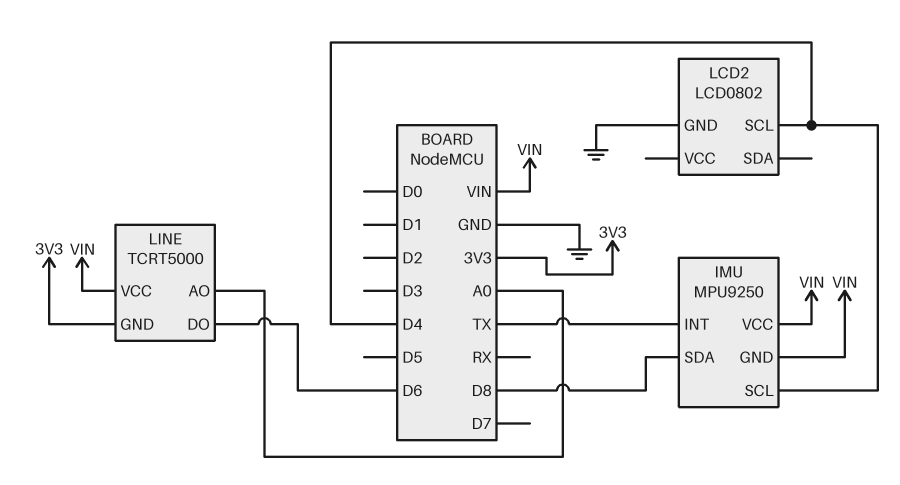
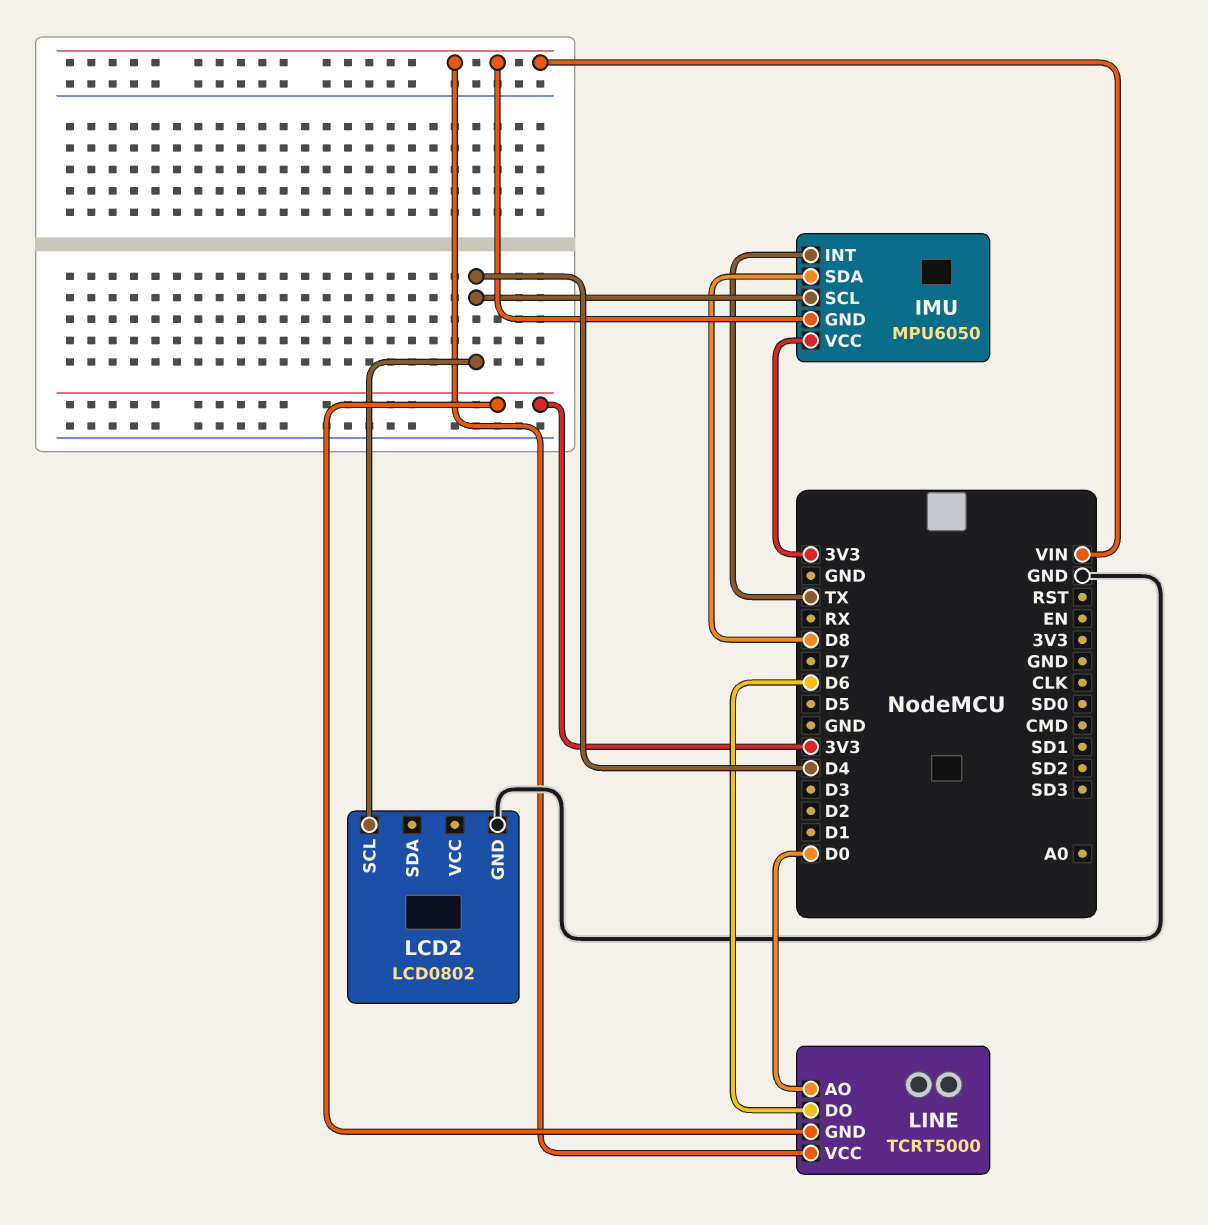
IMU: MPU9250 -> MPU6050
IMU pin VCC: VIN -> 3V3
LINE pin AO: A0 -> D0

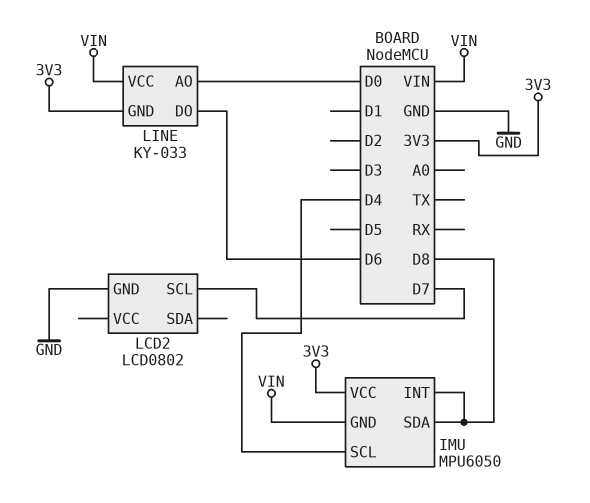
IMU pin INT: TX -> D8
LCD2 pin SCL: D4 -> D7
LINE: TCRT5000 -> KY-033

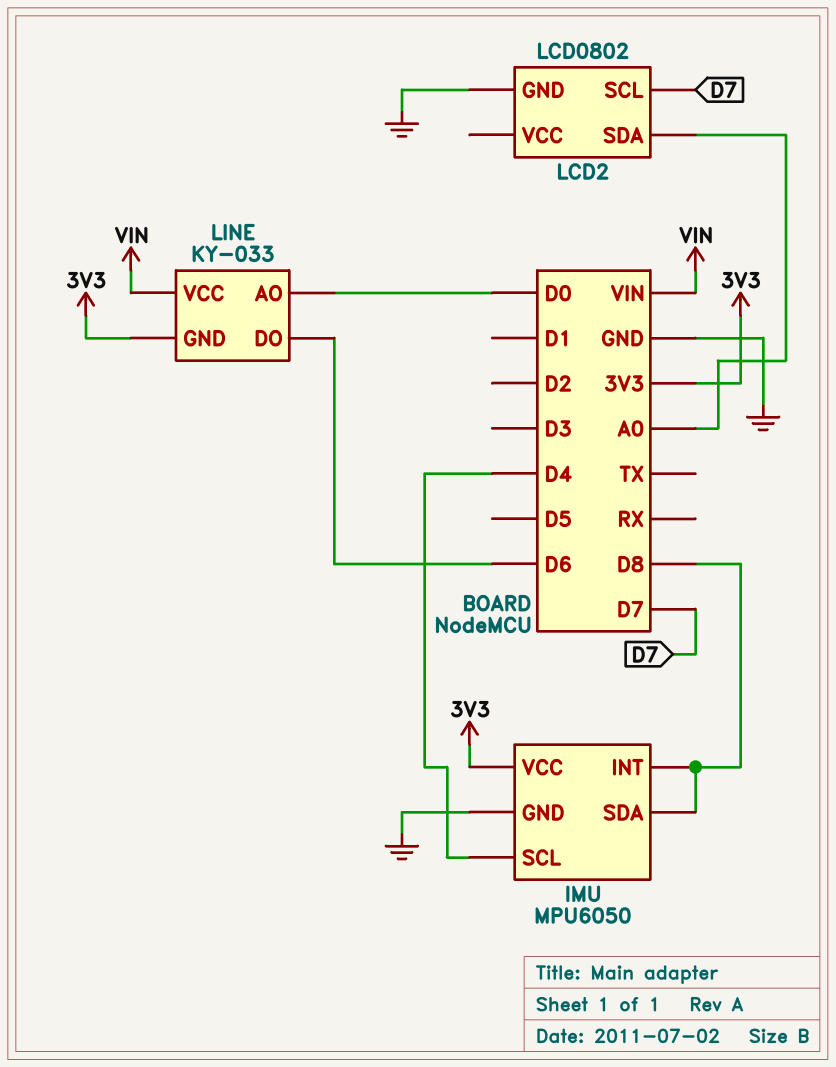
IMU pin GND: VIN -> GND
LCD2 pin SDA: none -> A0

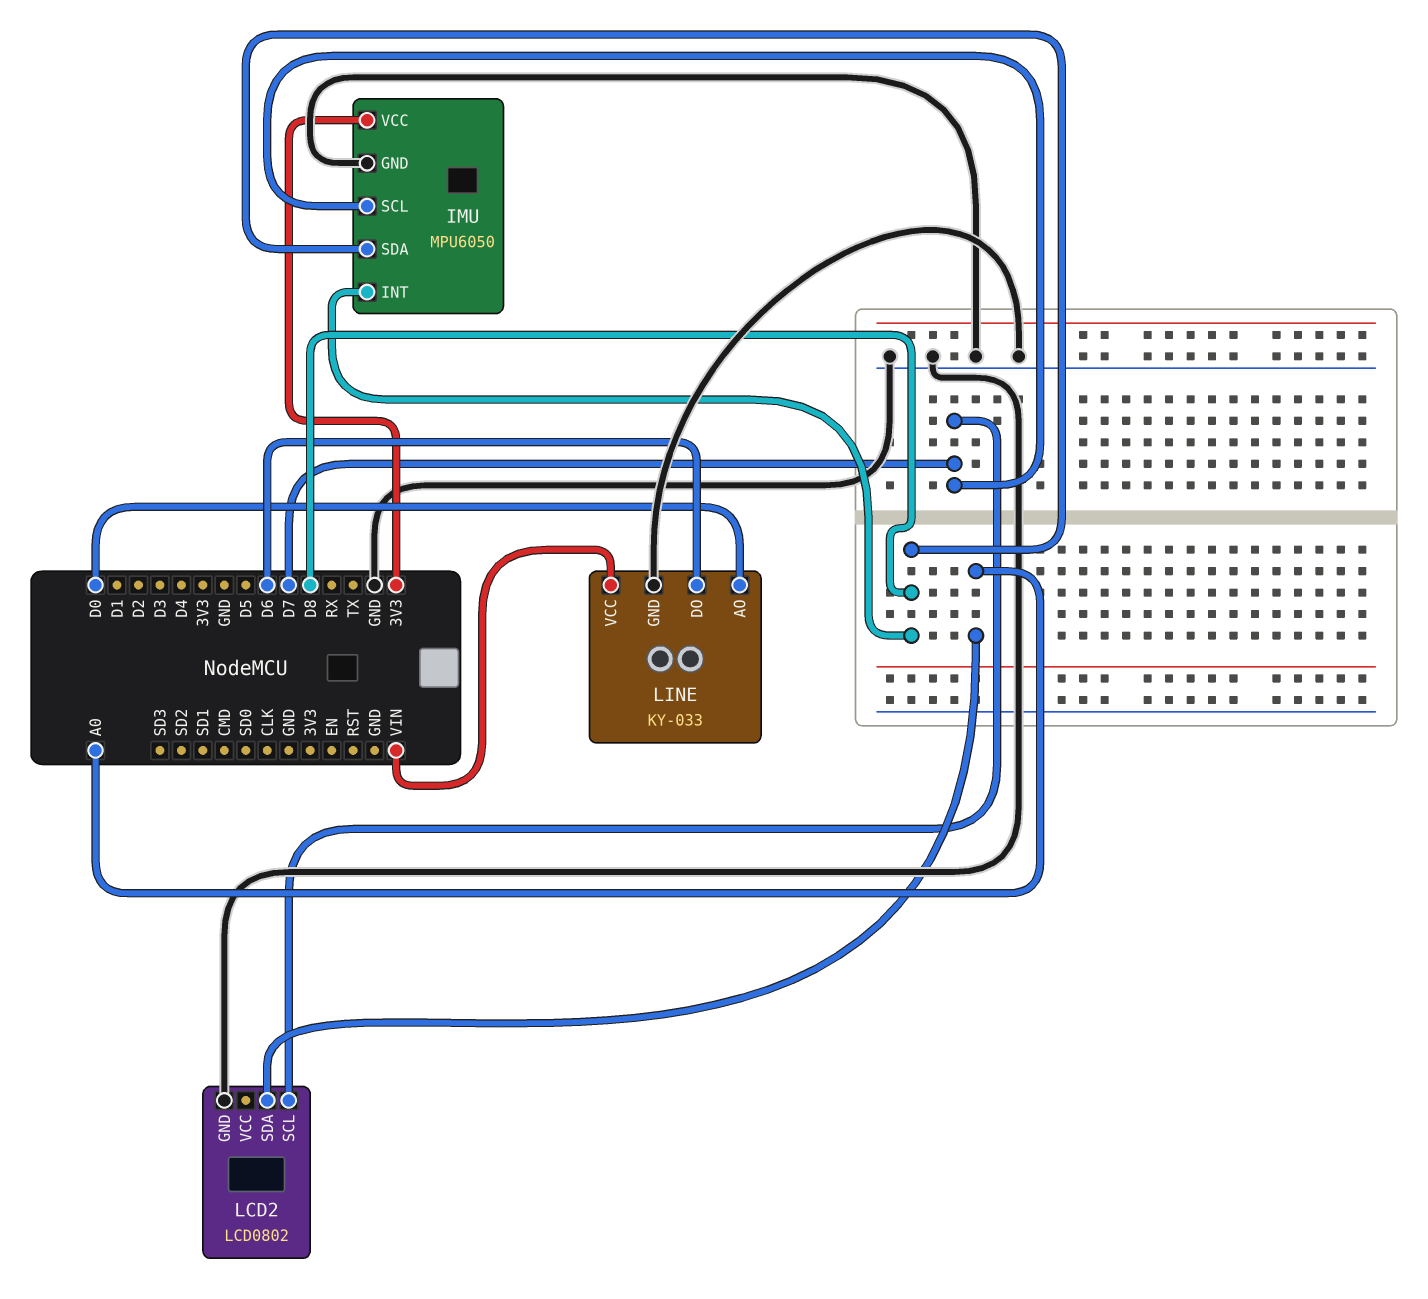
IMU pin SCL: D4 -> D7
LINE pin GND: 3V3 -> GND

